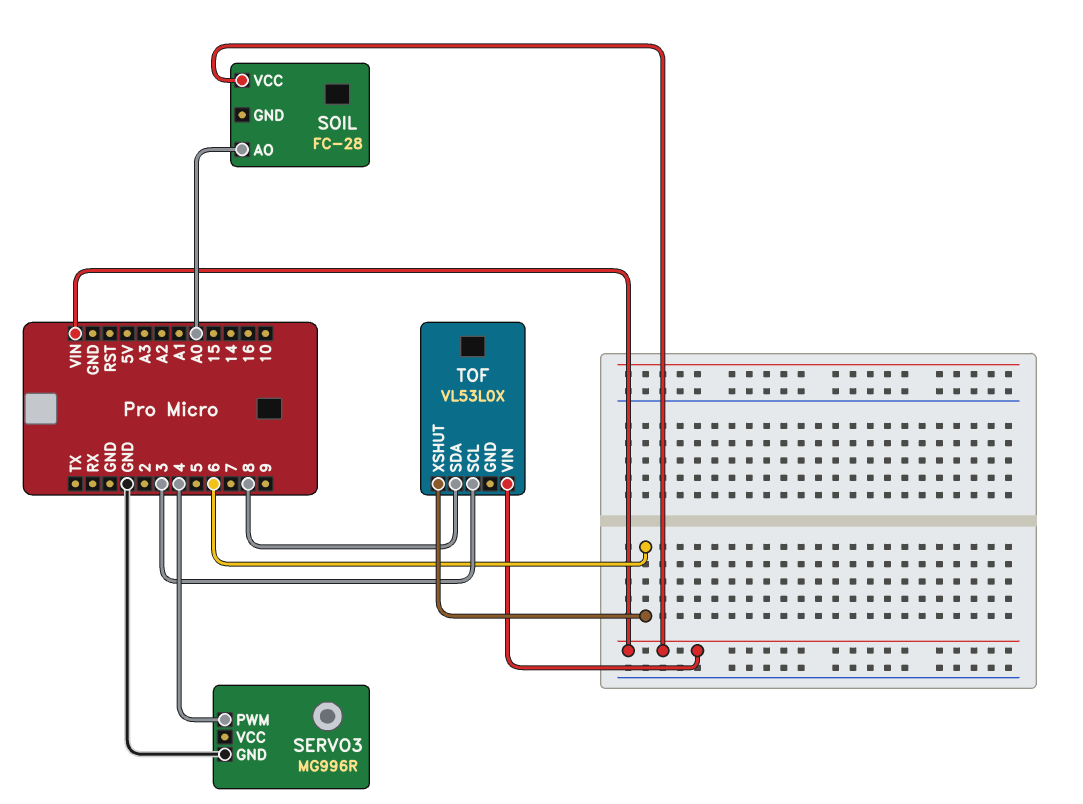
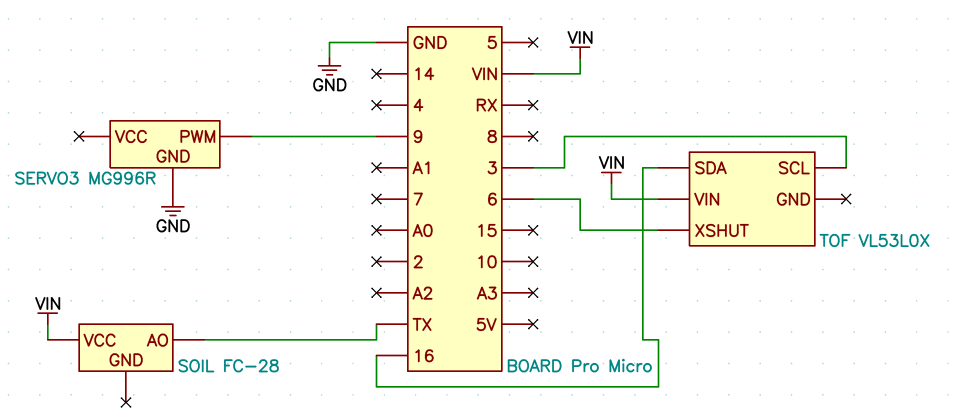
SERVO3 pin PWM: 4 -> 9
SOIL pin AO: A0 -> TX
TOF pin SDA: 8 -> 16

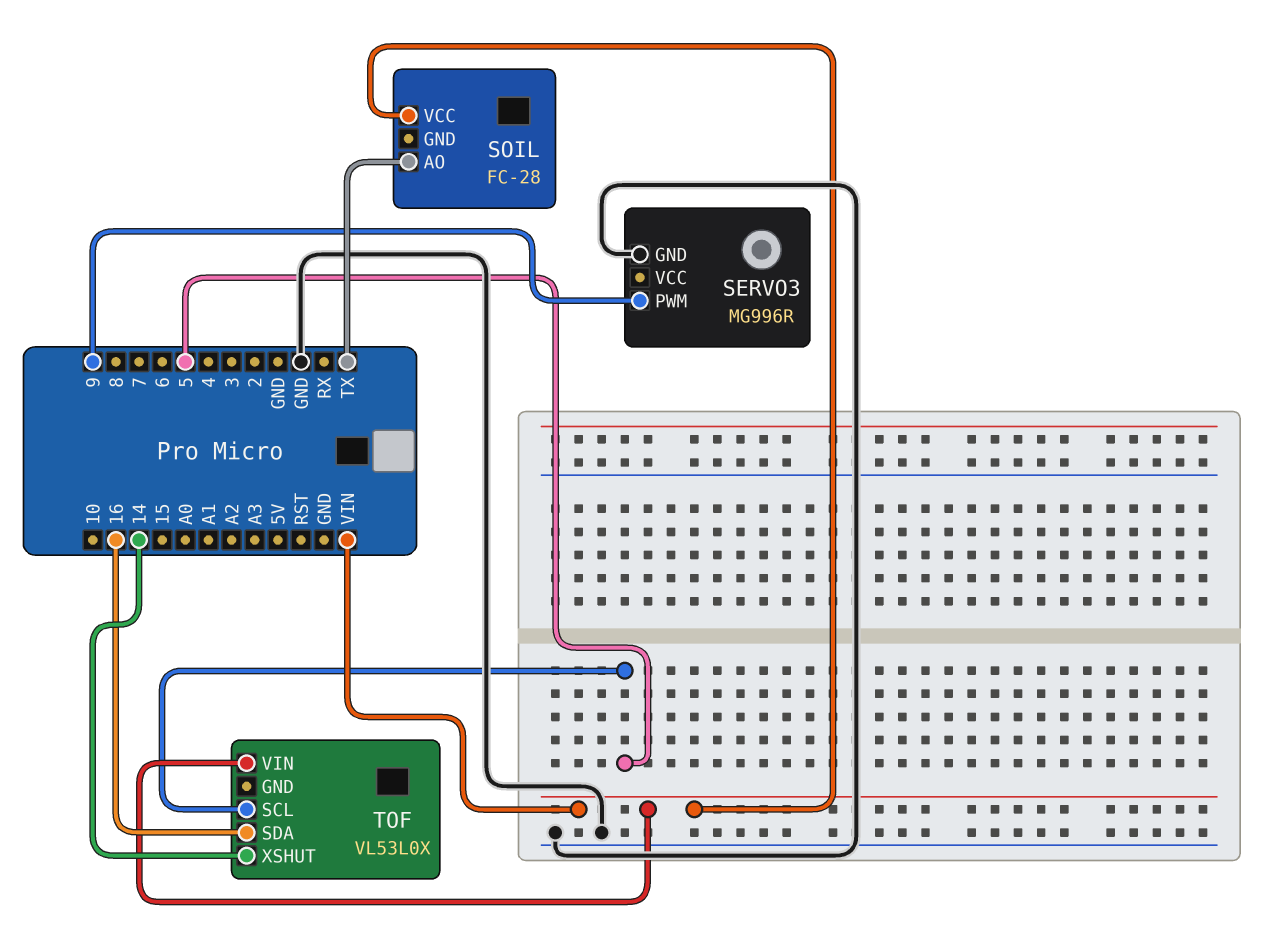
TOF pin SCL: 3 -> 5
TOF pin XSHUT: 6 -> 14

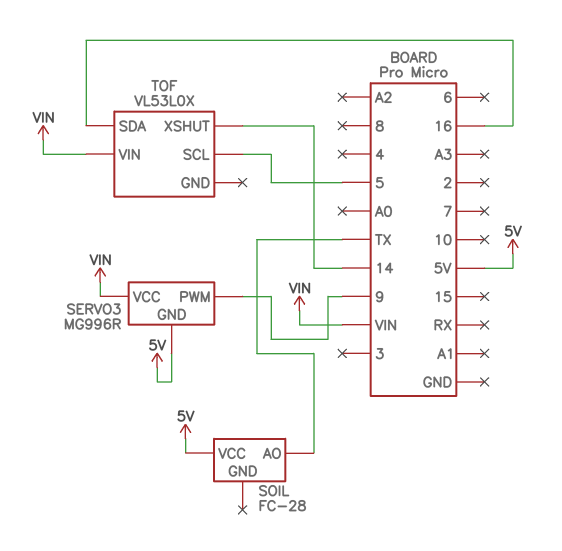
SERVO3 pin GND: GND -> 5V
SERVO3 pin VCC: none -> VIN
SOIL pin VCC: VIN -> 5V

